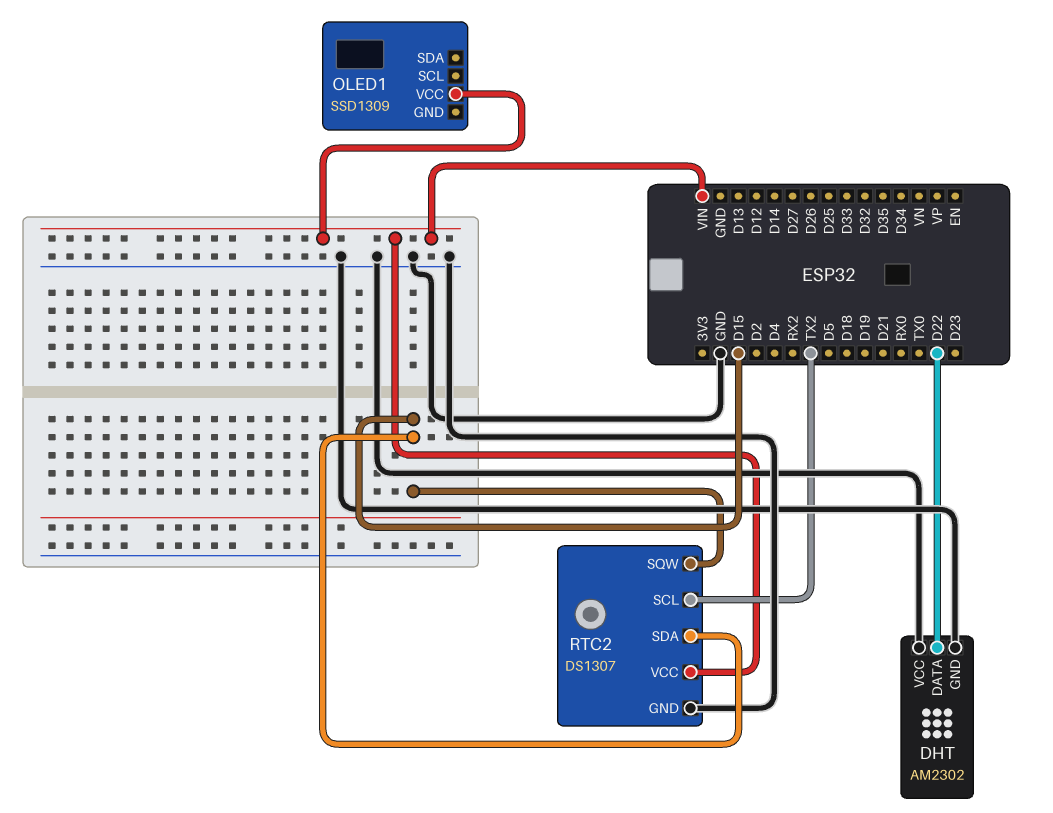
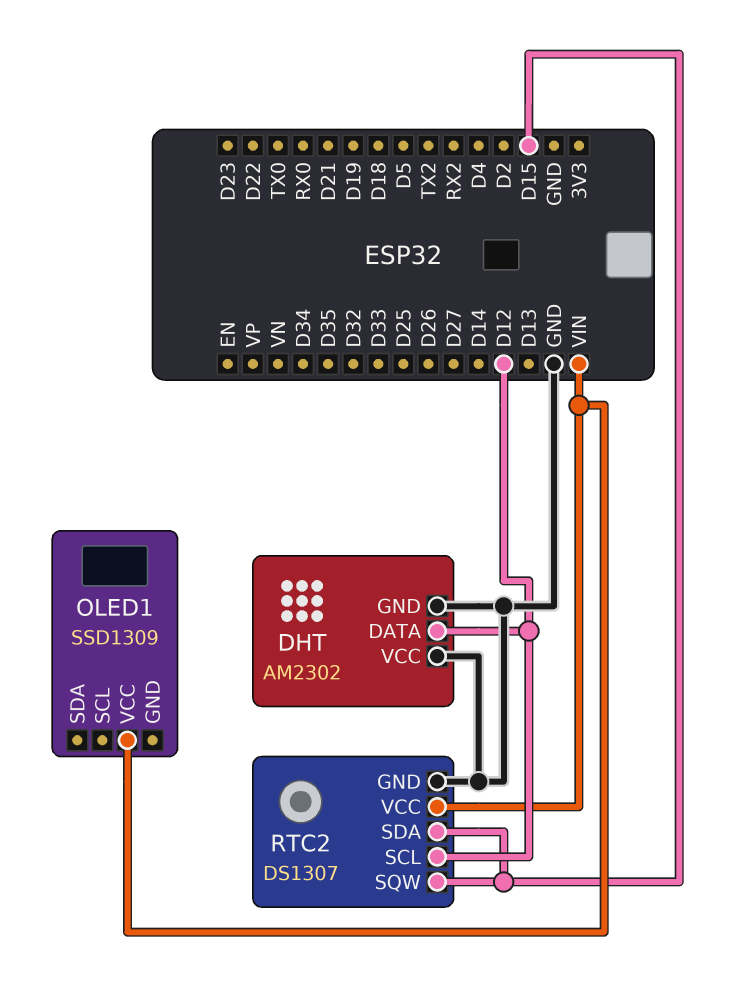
DHT pin DATA: D22 -> D12
RTC2 pin SCL: TX2 -> D12

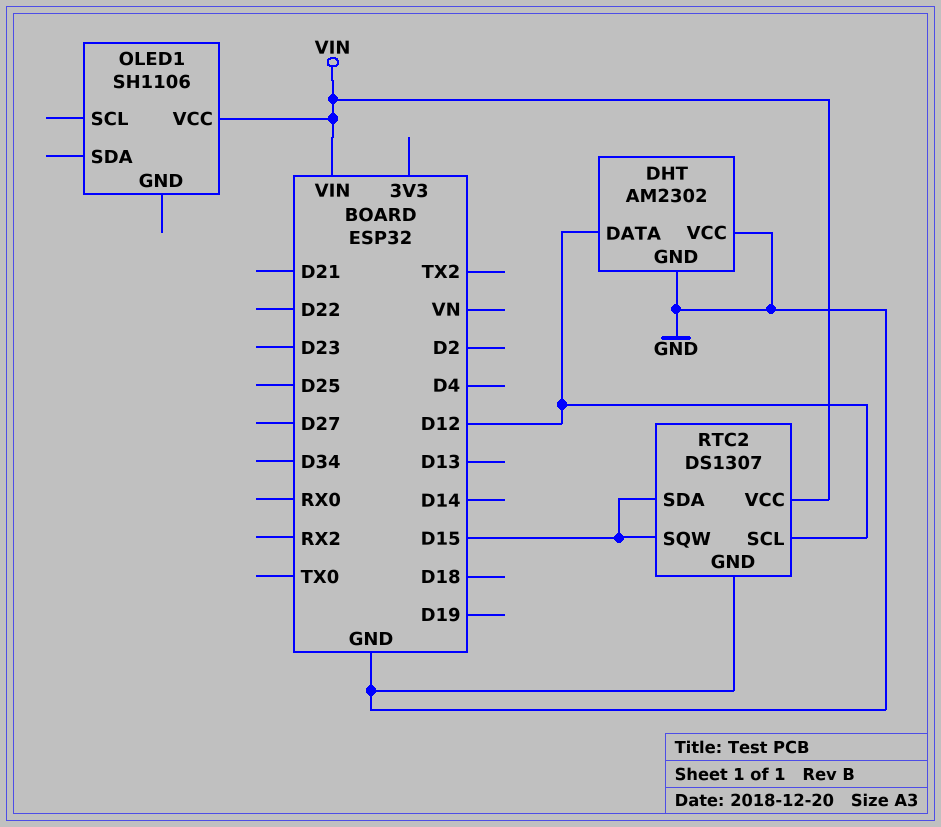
OLED1: SSD1309 -> SH1106

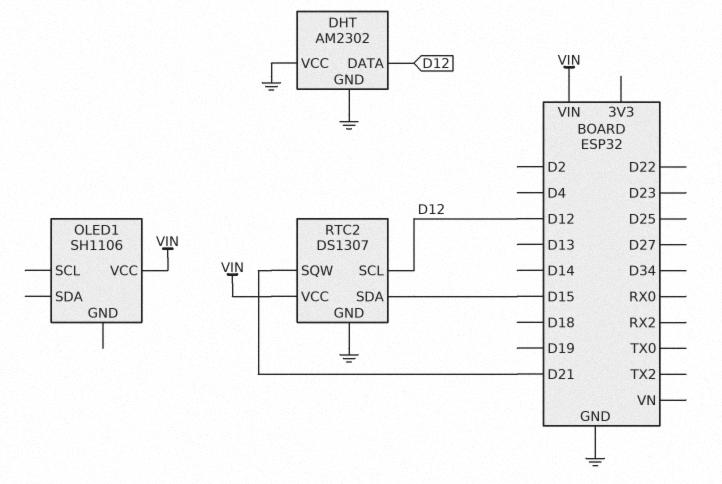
RTC2 pin SQW: D15 -> D21

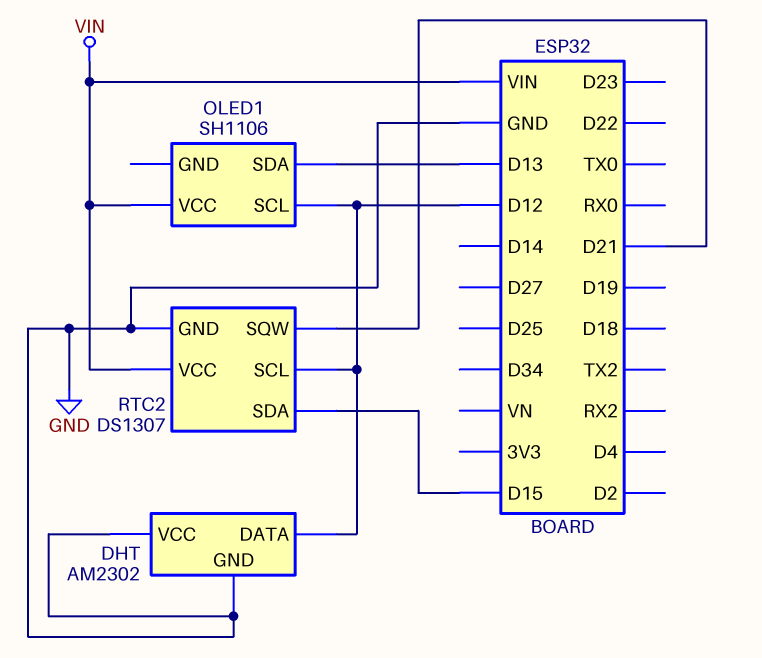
OLED1 pin SCL: none -> D12
OLED1 pin SDA: none -> D13

